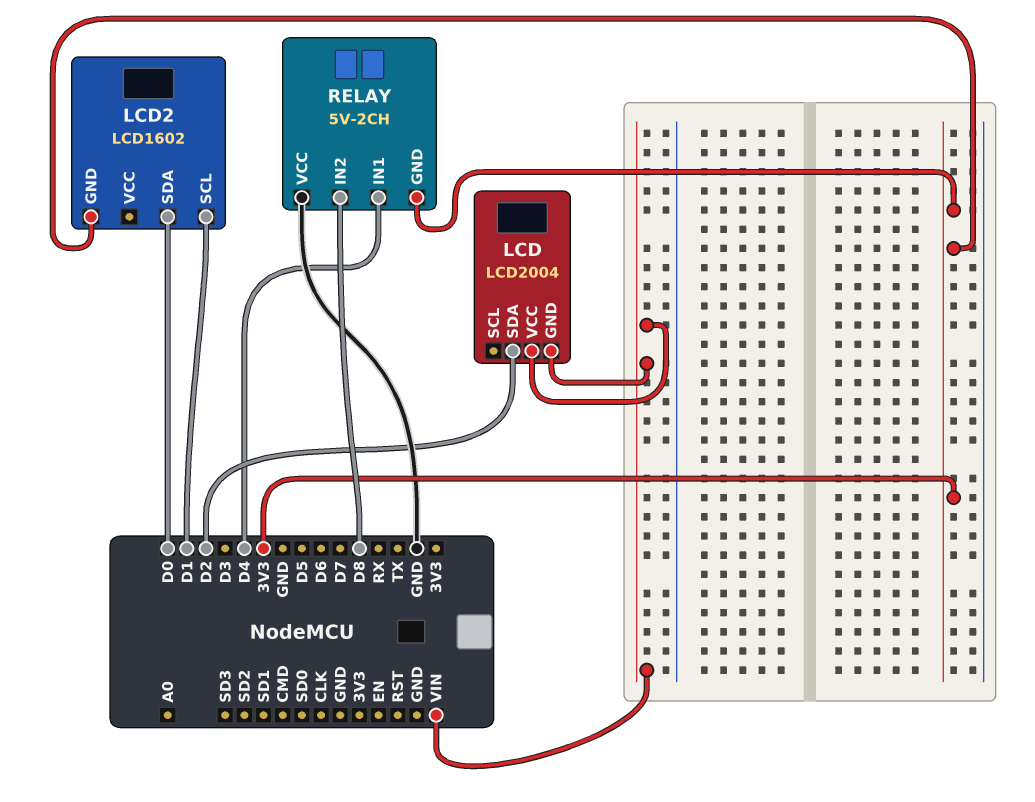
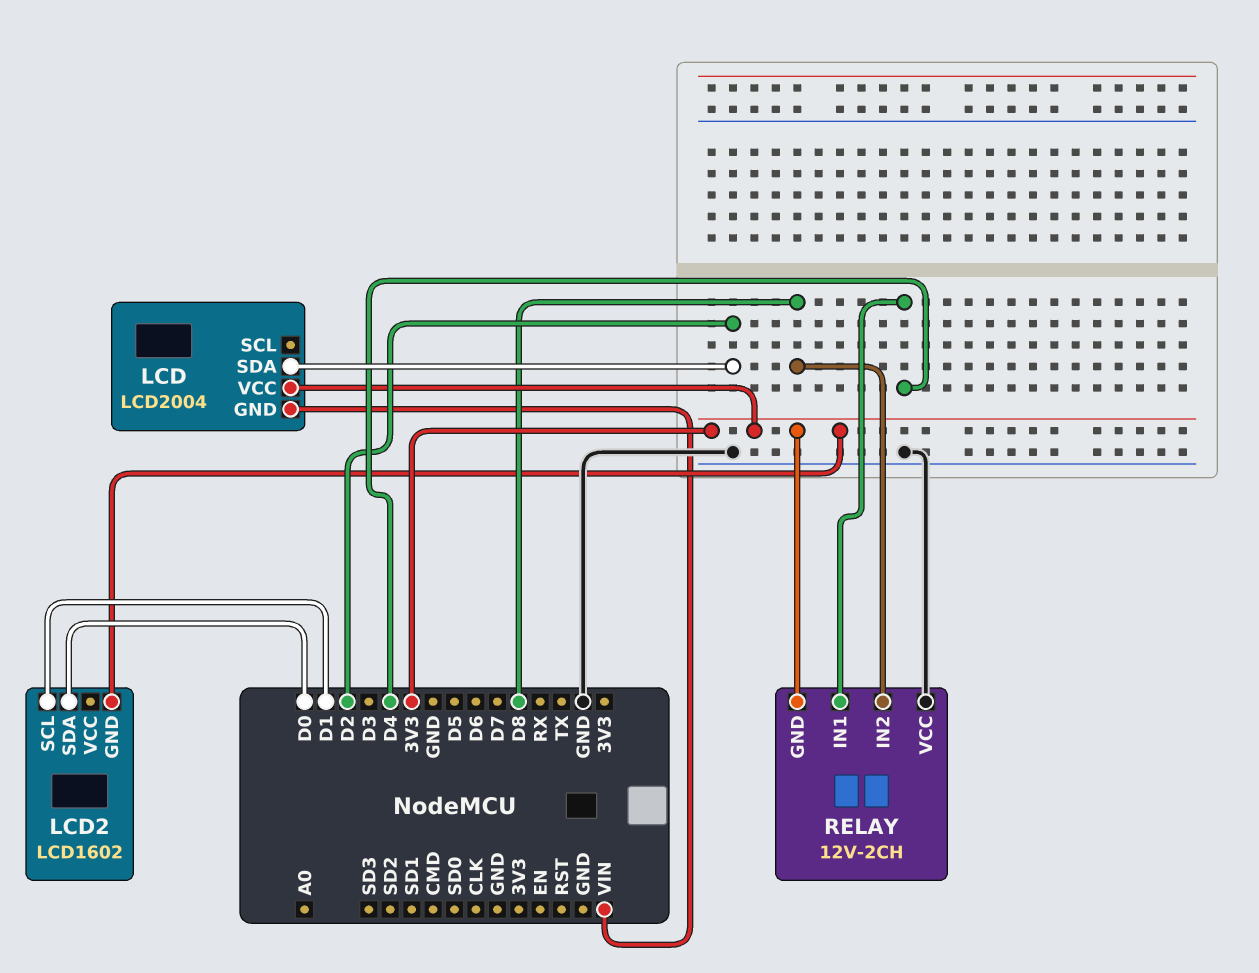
LCD pin VCC: VIN -> 3V3
RELAY: 5V-2CH -> 12V-2CH

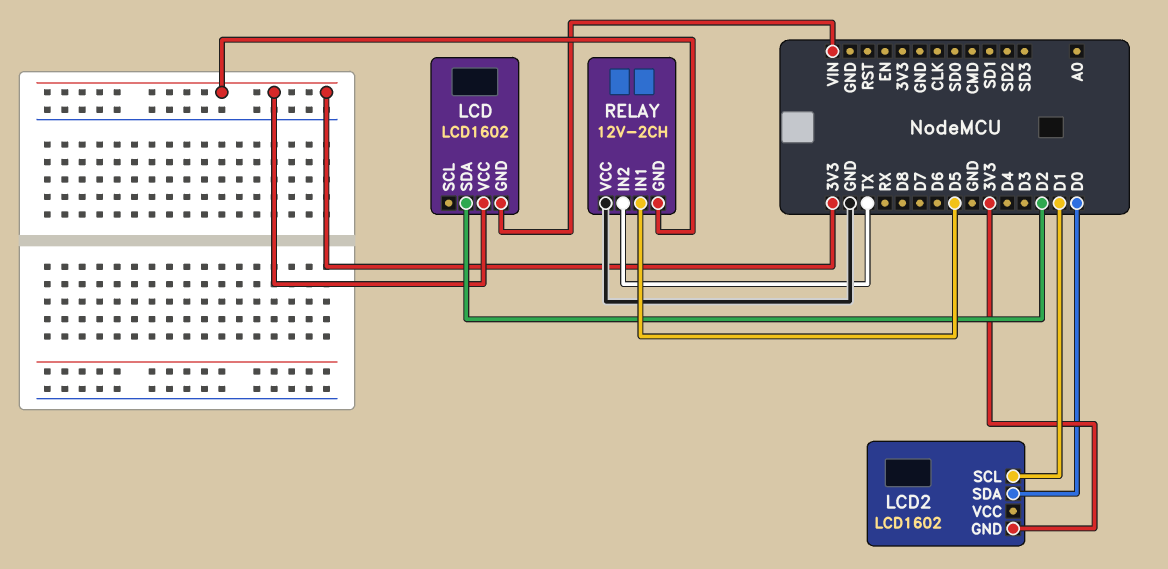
LCD: LCD2004 -> LCD1602
RELAY pin IN1: D4 -> D5
RELAY pin IN2: D8 -> TX

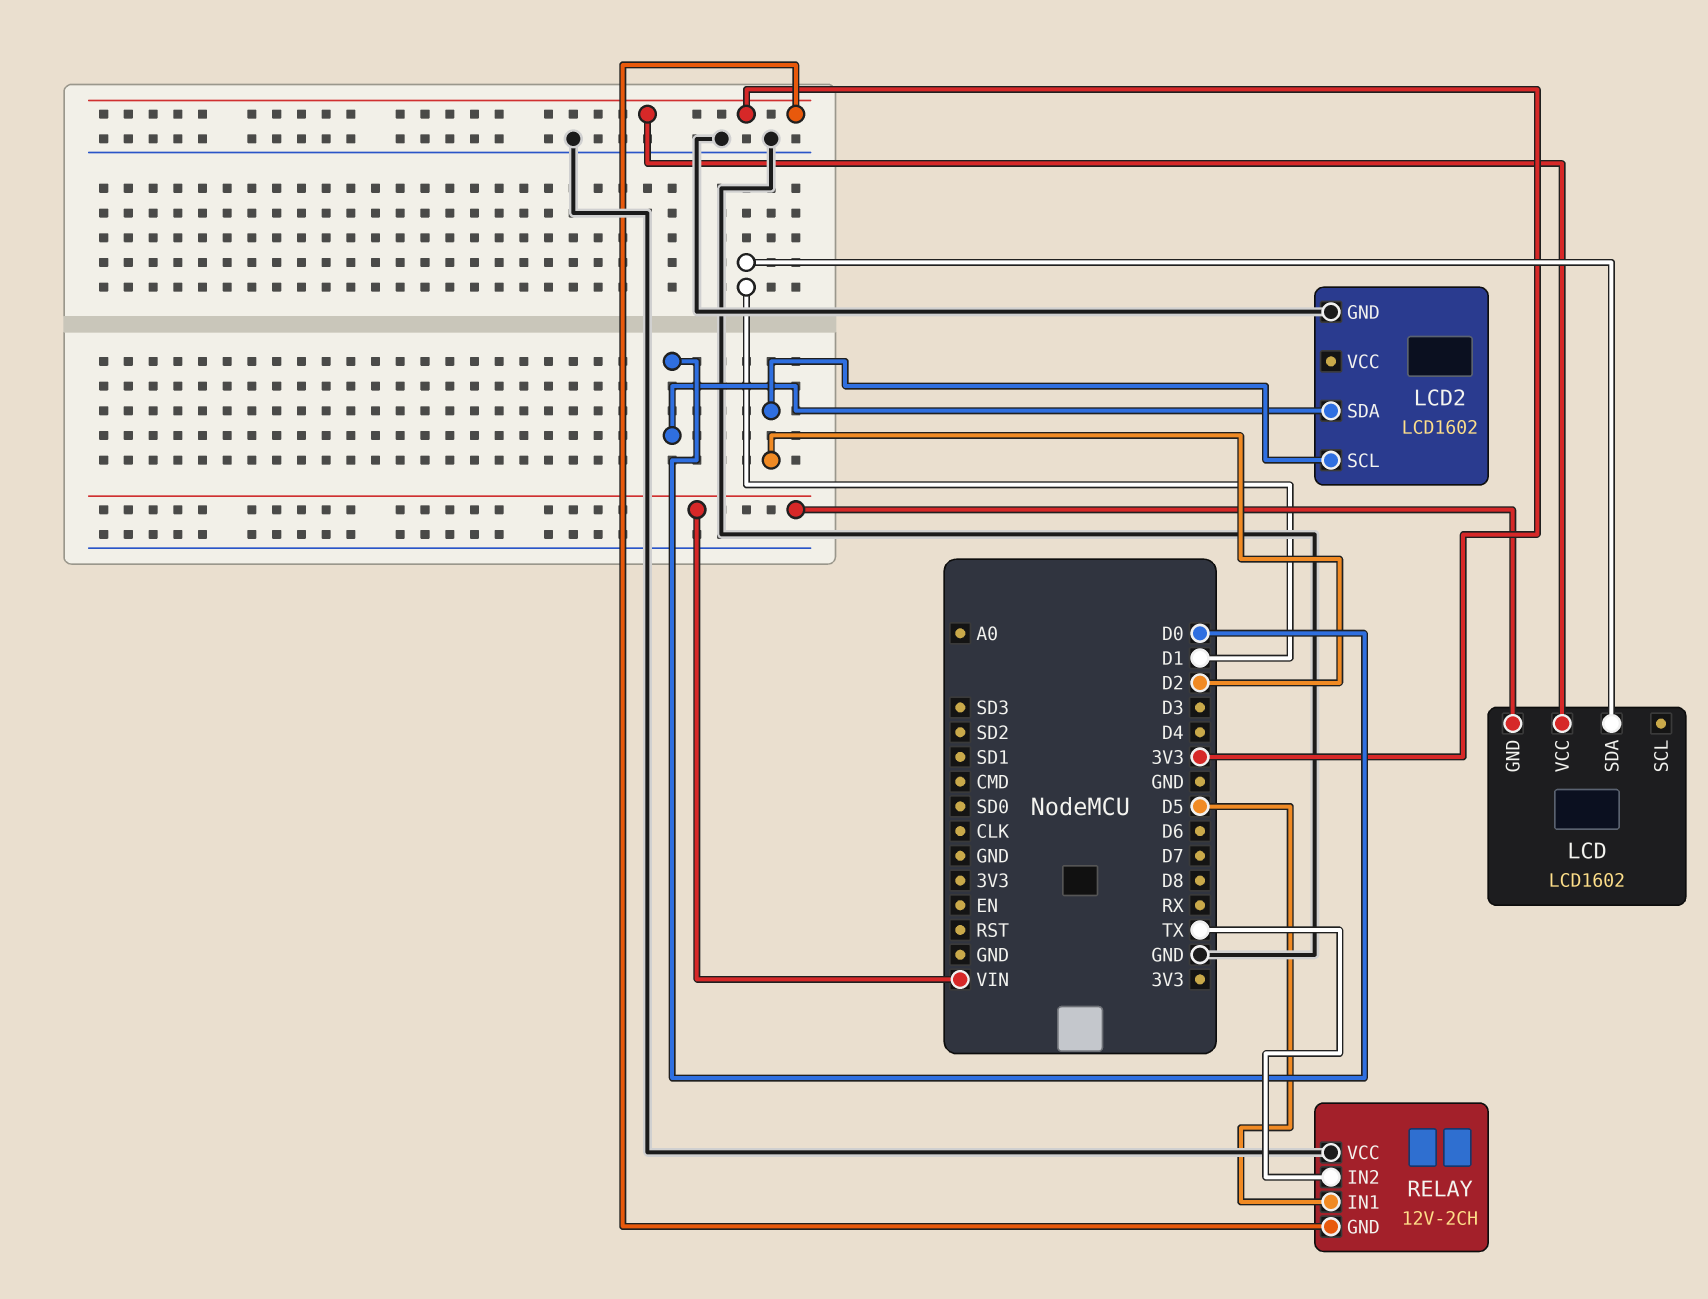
LCD pin SDA: D2 -> D1
LCD2 pin GND: 3V3 -> GND
LCD2 pin SCL: D1 -> D2

